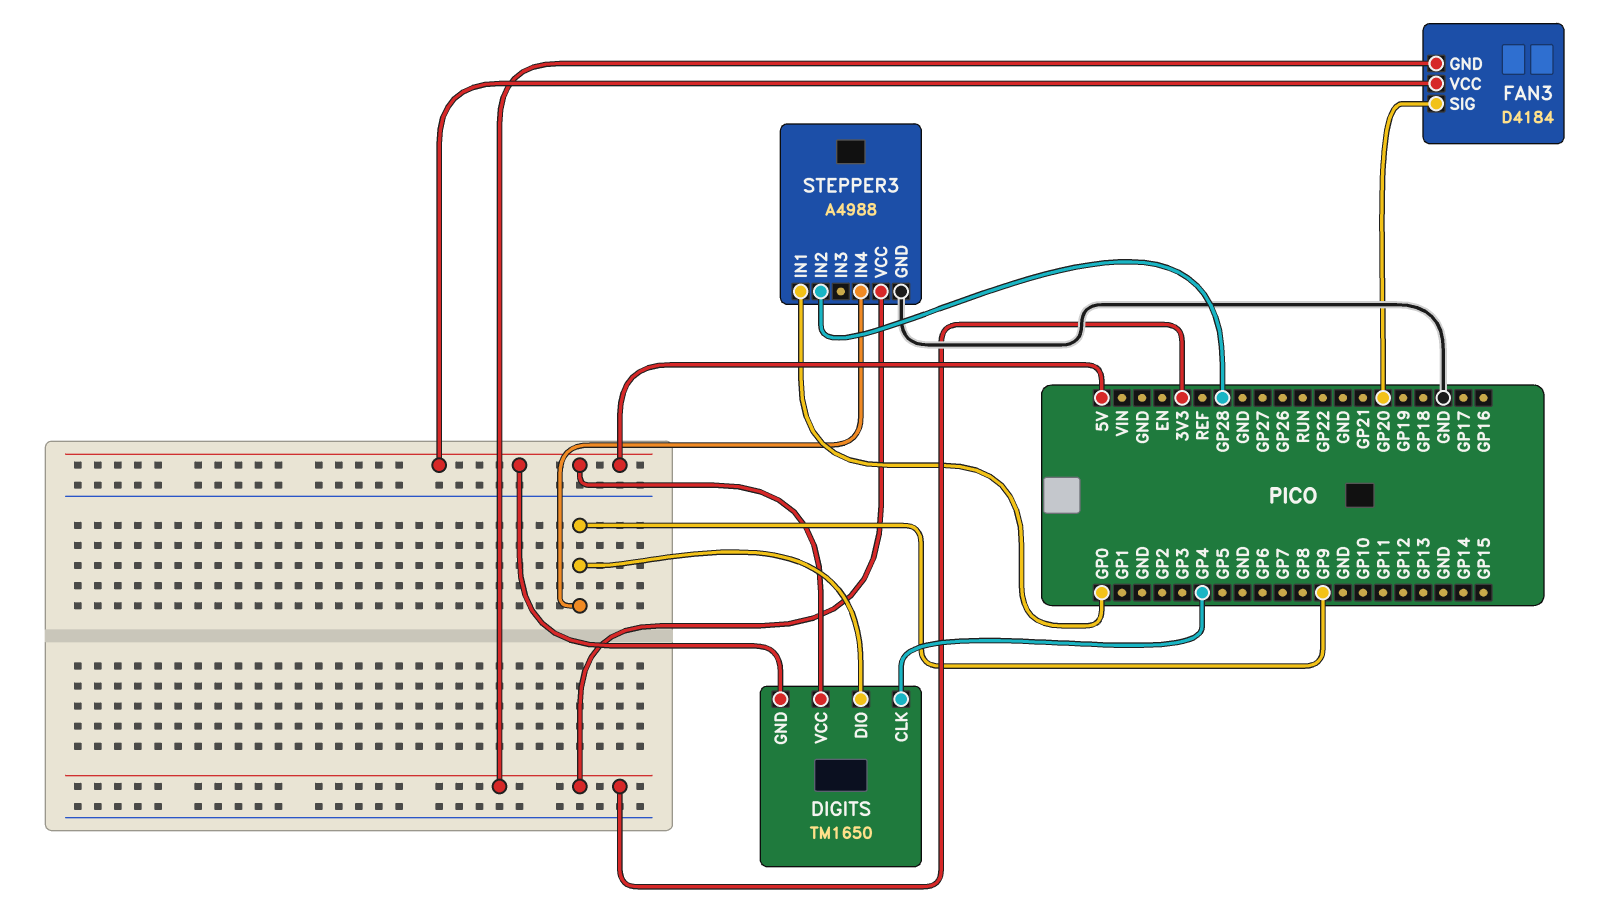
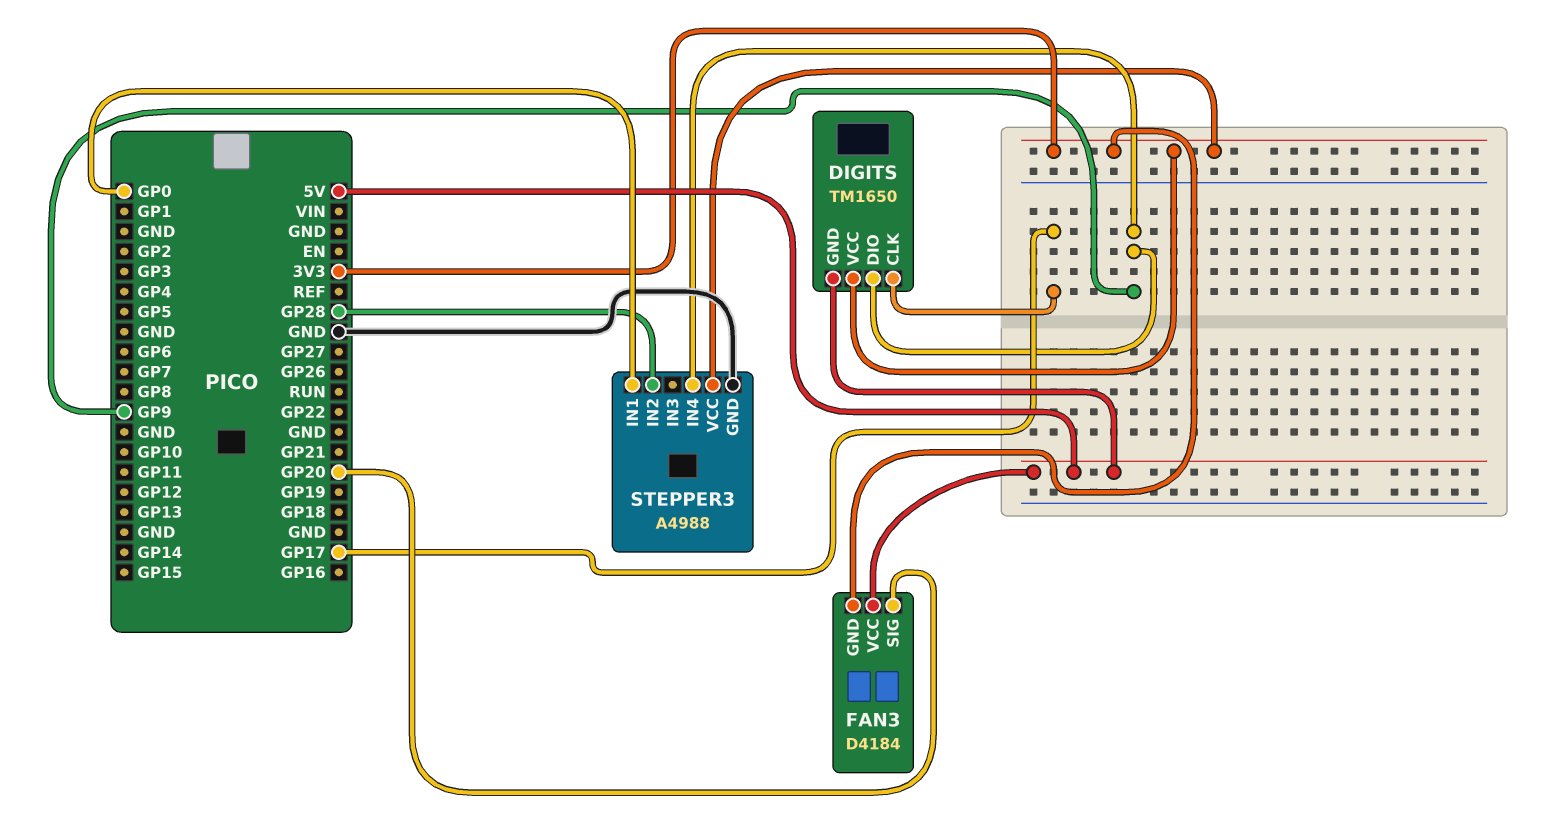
DIGITS pin CLK: GP4 -> GP17
DIGITS pin VCC: 5V -> 3V3

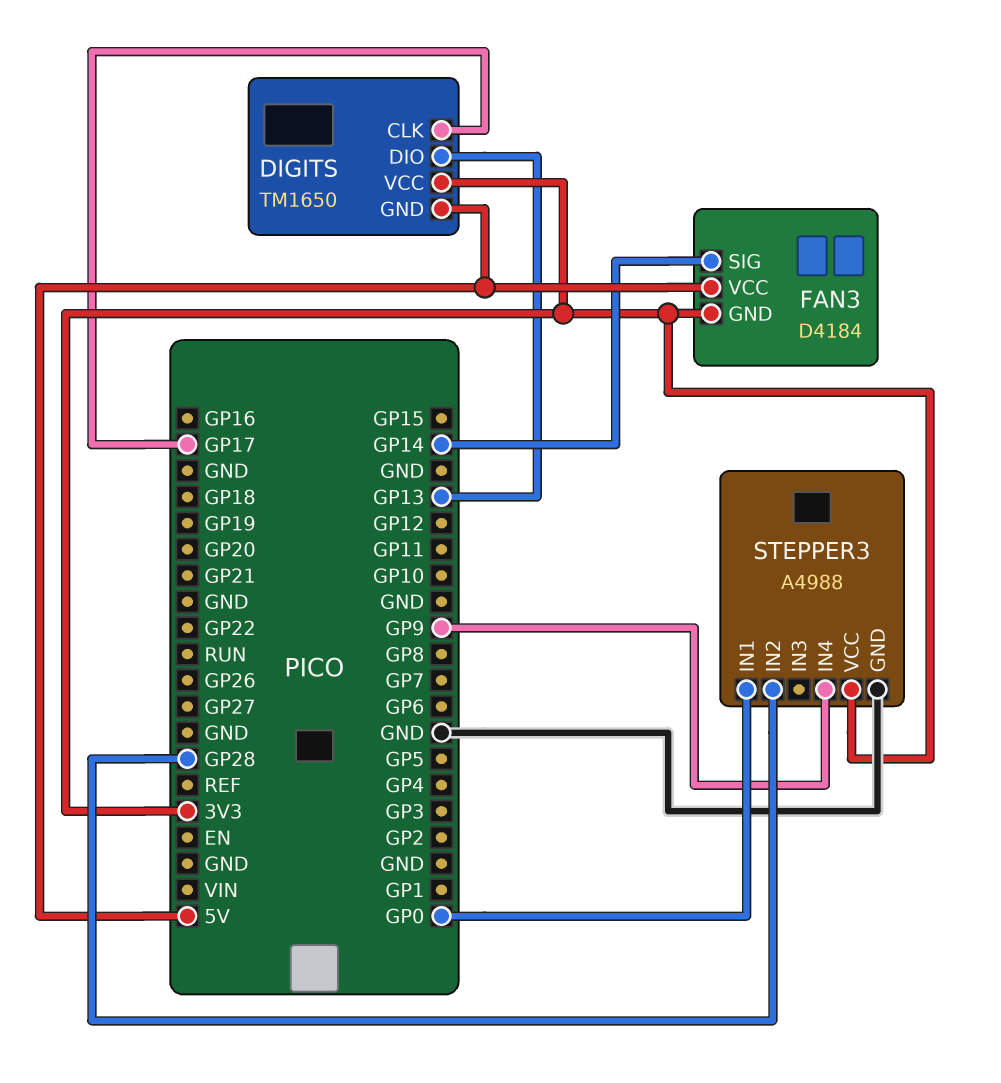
DIGITS pin DIO: GP9 -> GP13
FAN3 pin SIG: GP20 -> GP14

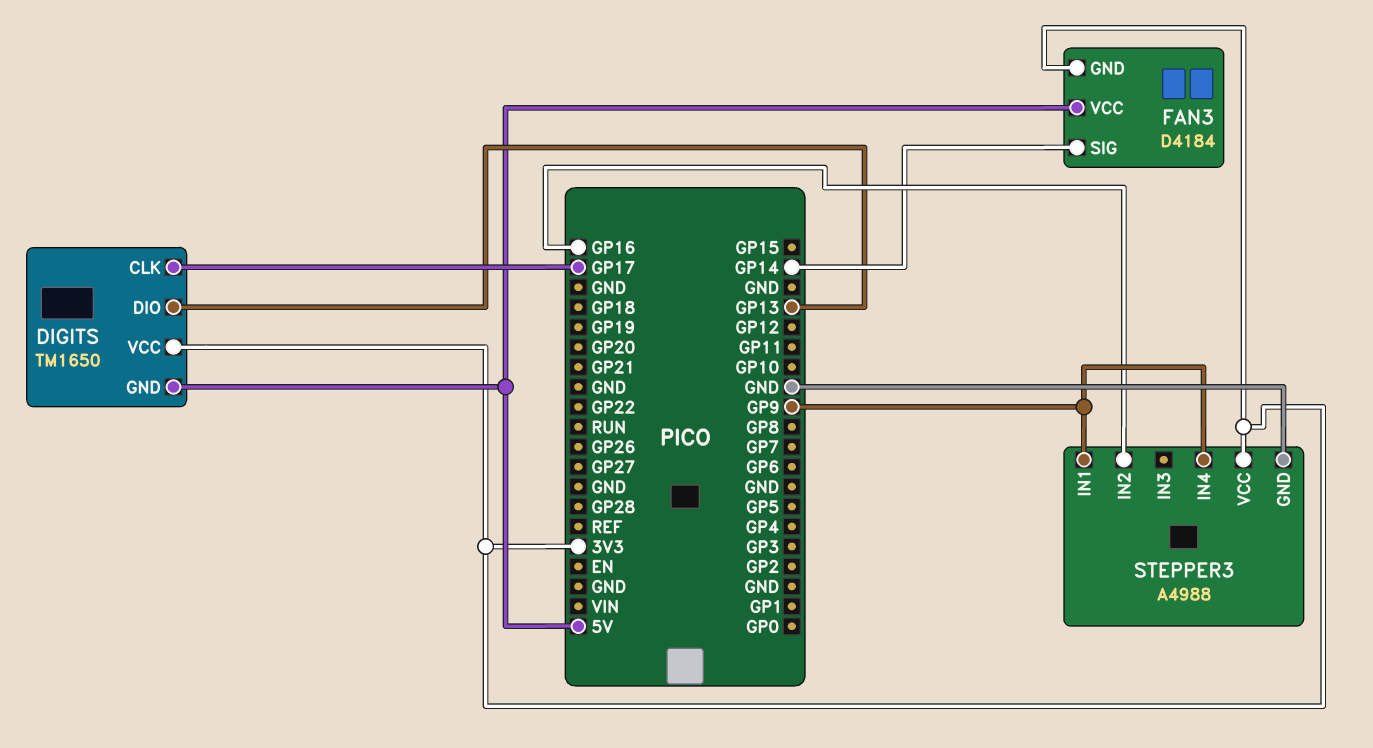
STEPPER3 pin IN1: GP0 -> GP9
STEPPER3 pin IN2: GP28 -> GP16

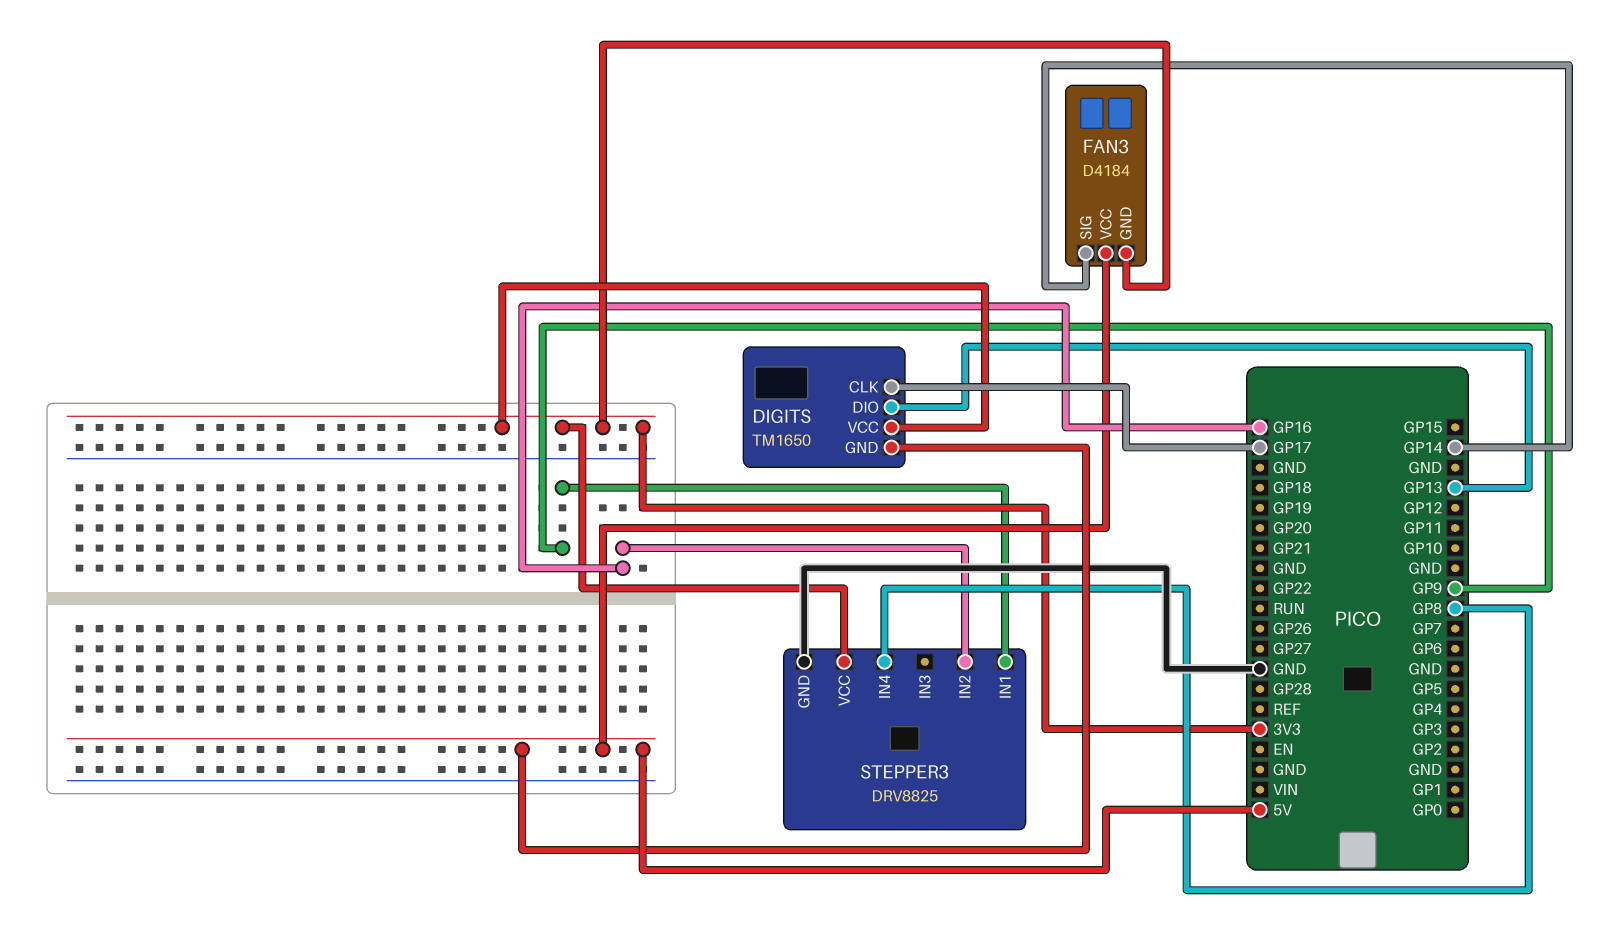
STEPPER3: A4988 -> DRV8825
STEPPER3 pin IN4: GP9 -> GP8

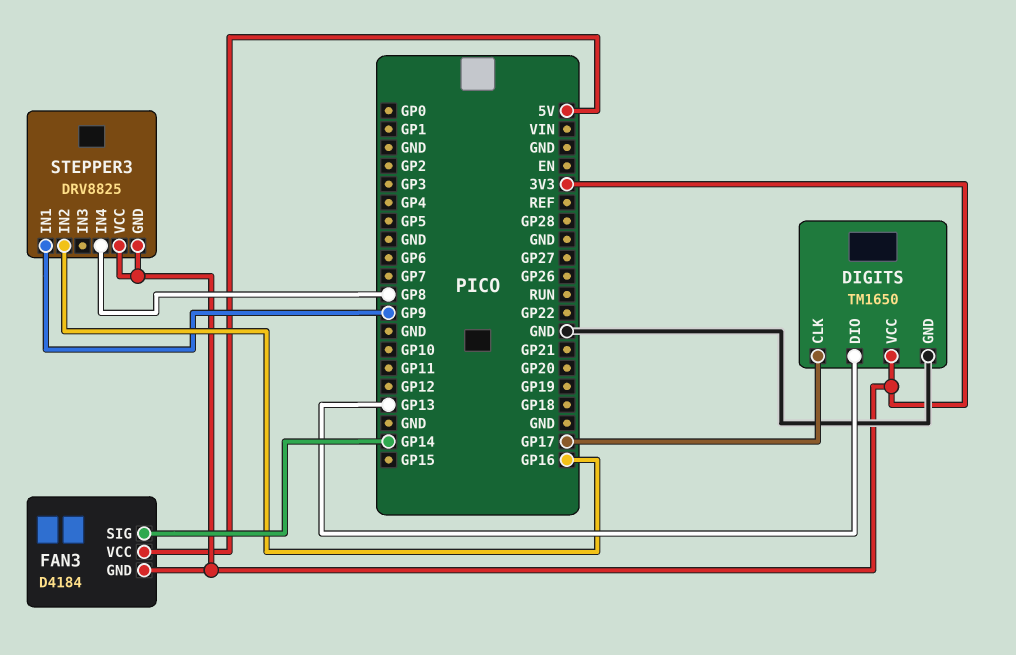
DIGITS pin GND: 5V -> GND
STEPPER3 pin GND: GND -> 3V3

